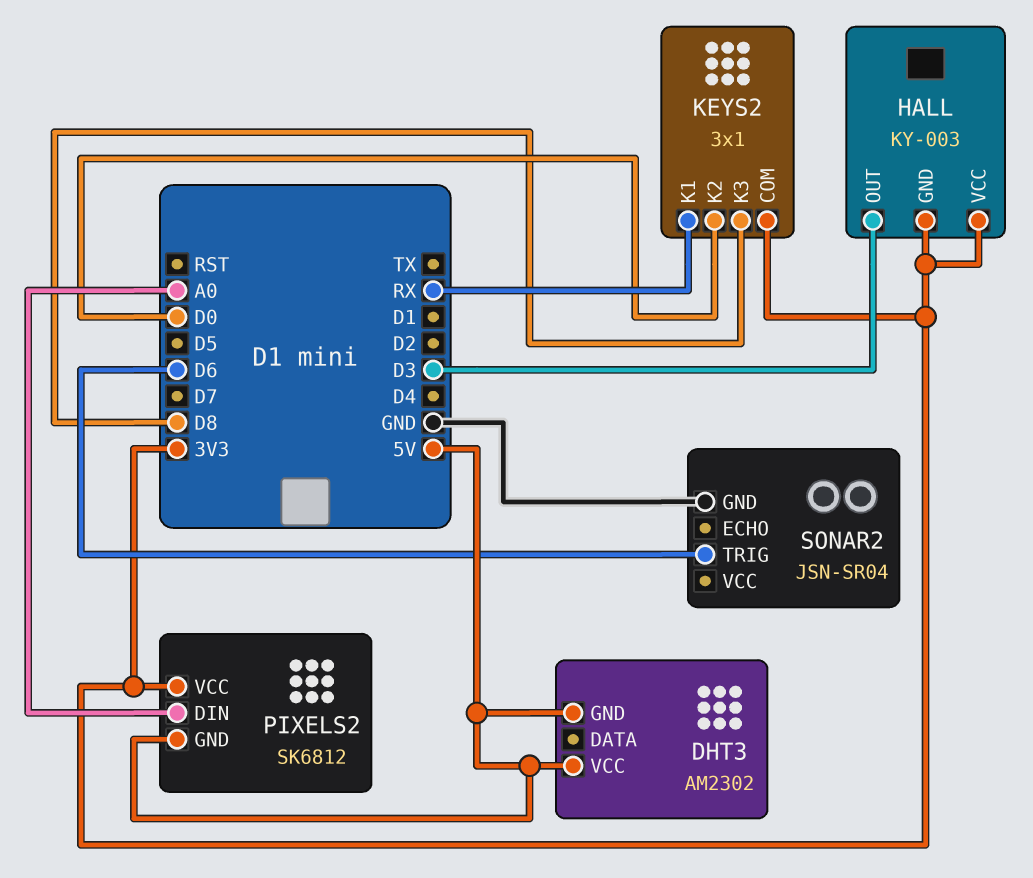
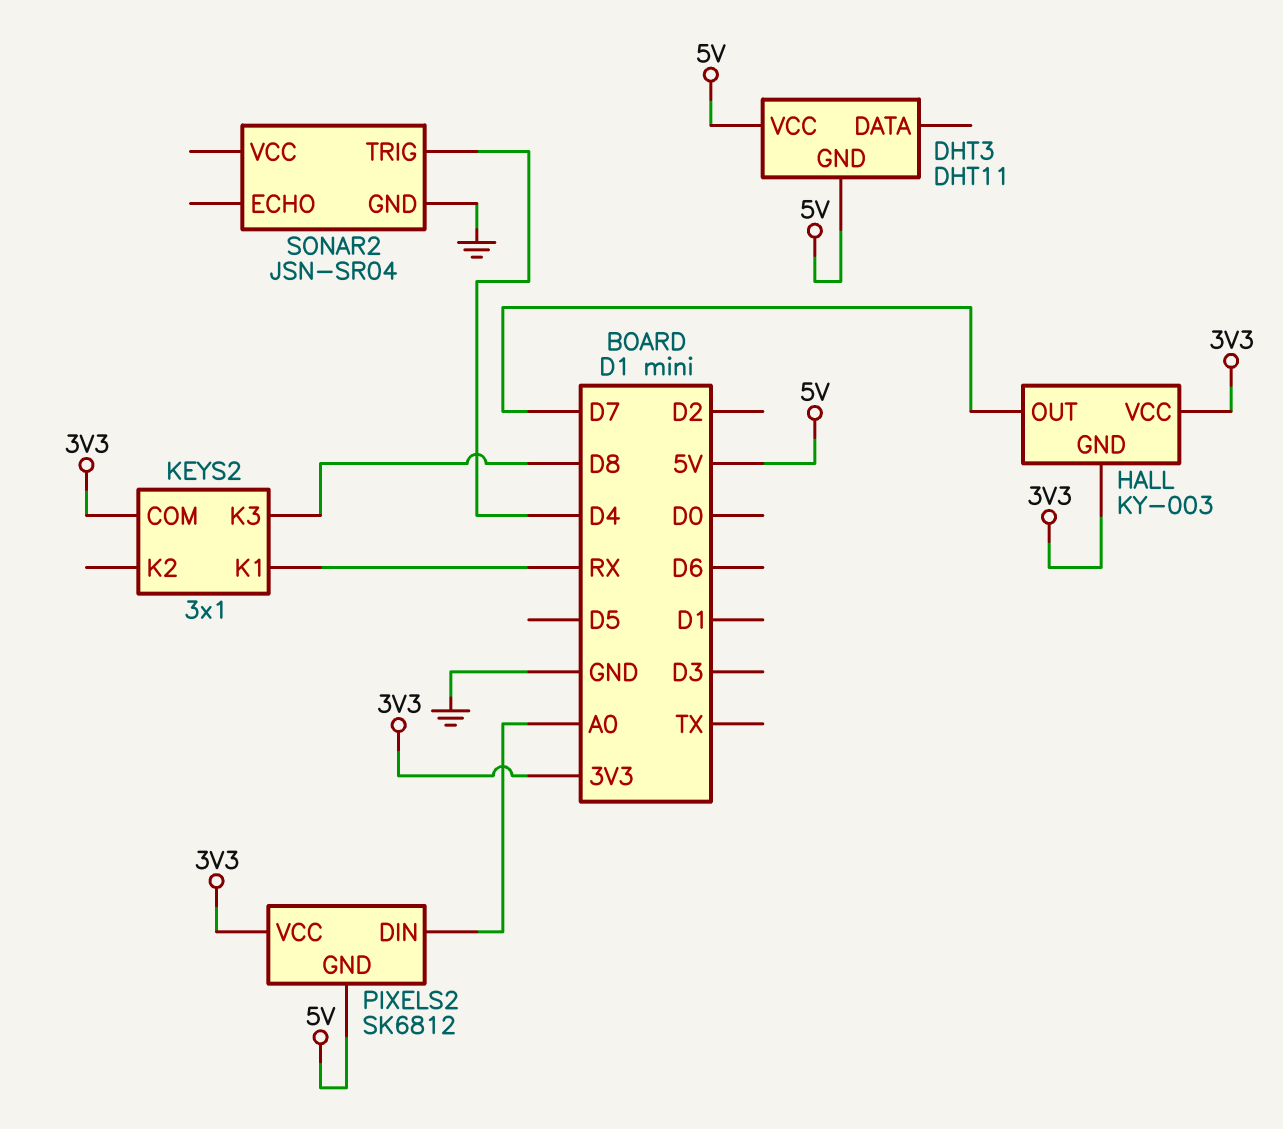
DHT3: AM2302 -> DHT11
HALL pin OUT: D3 -> D7
KEYS2 pin K2: D0 -> none
SONAR2 pin TRIG: D6 -> D4

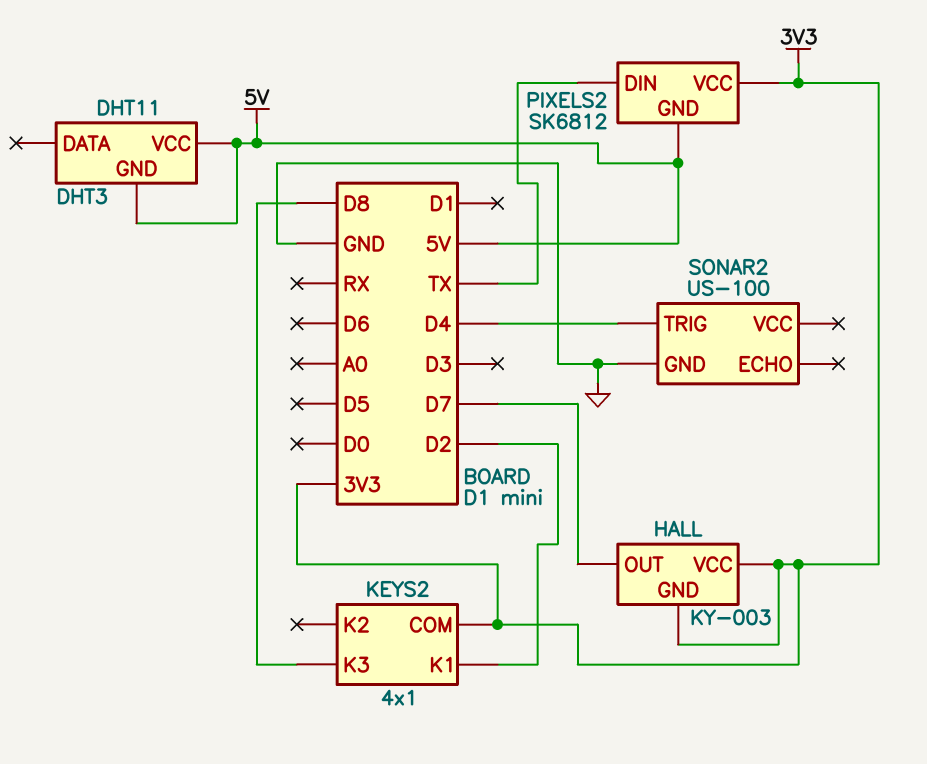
KEYS2: 3x1 -> 4x1
KEYS2 pin K1: RX -> D2
PIXELS2 pin DIN: A0 -> TX
SONAR2: JSN-SR04 -> US-100

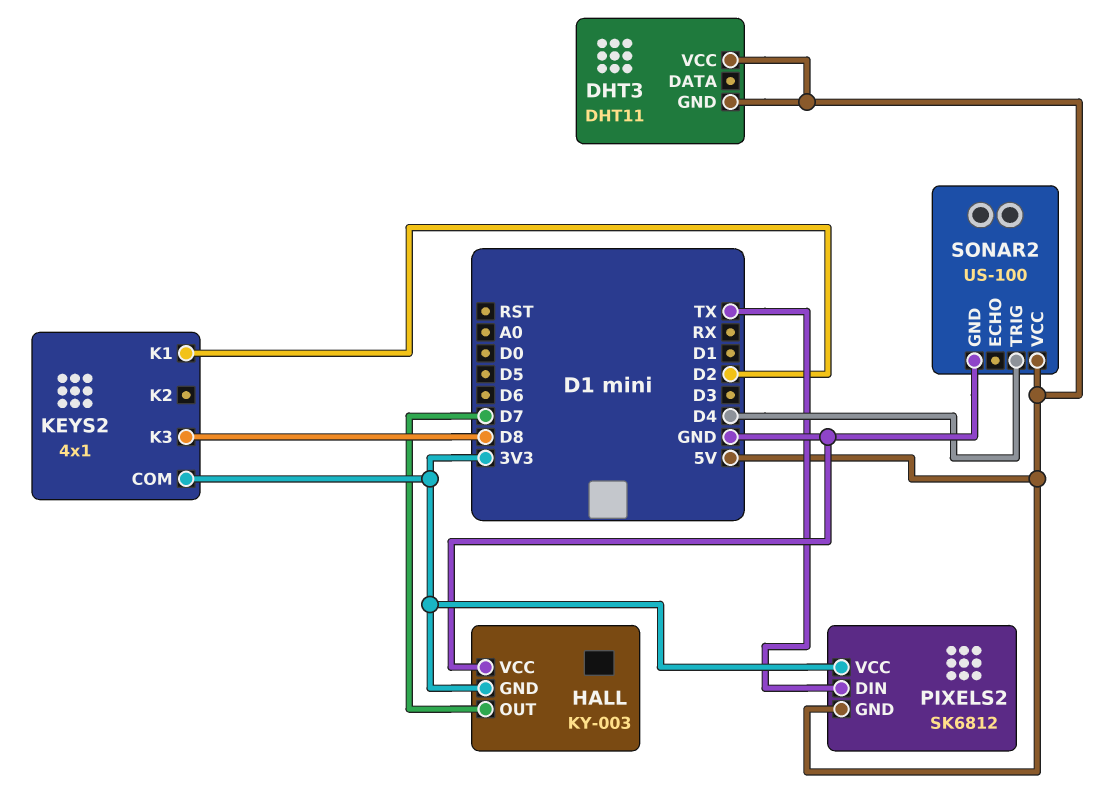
HALL pin VCC: 3V3 -> GND
SONAR2 pin VCC: none -> 5V

